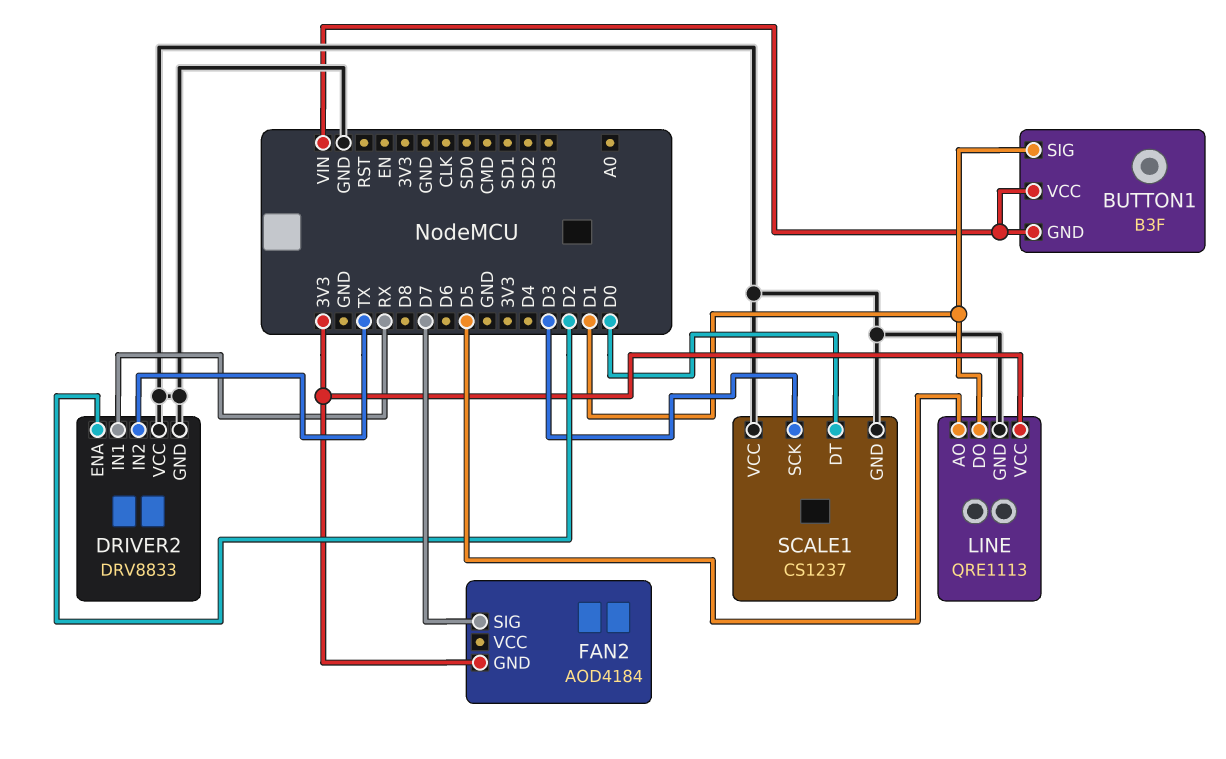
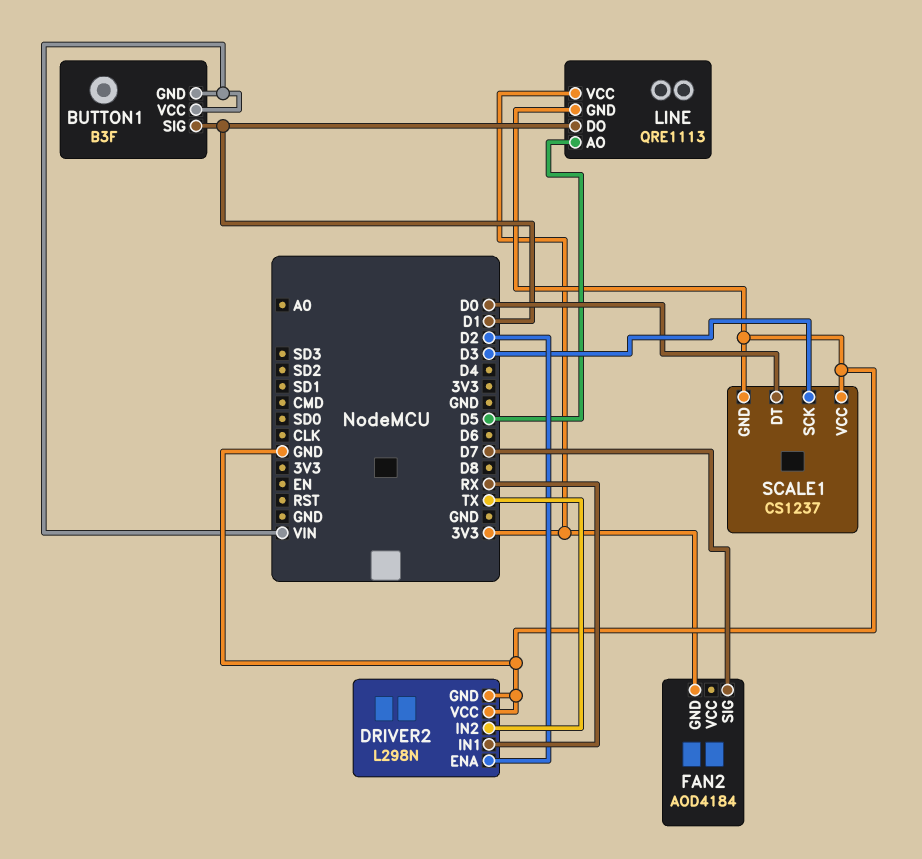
DRIVER2: DRV8833 -> L298N

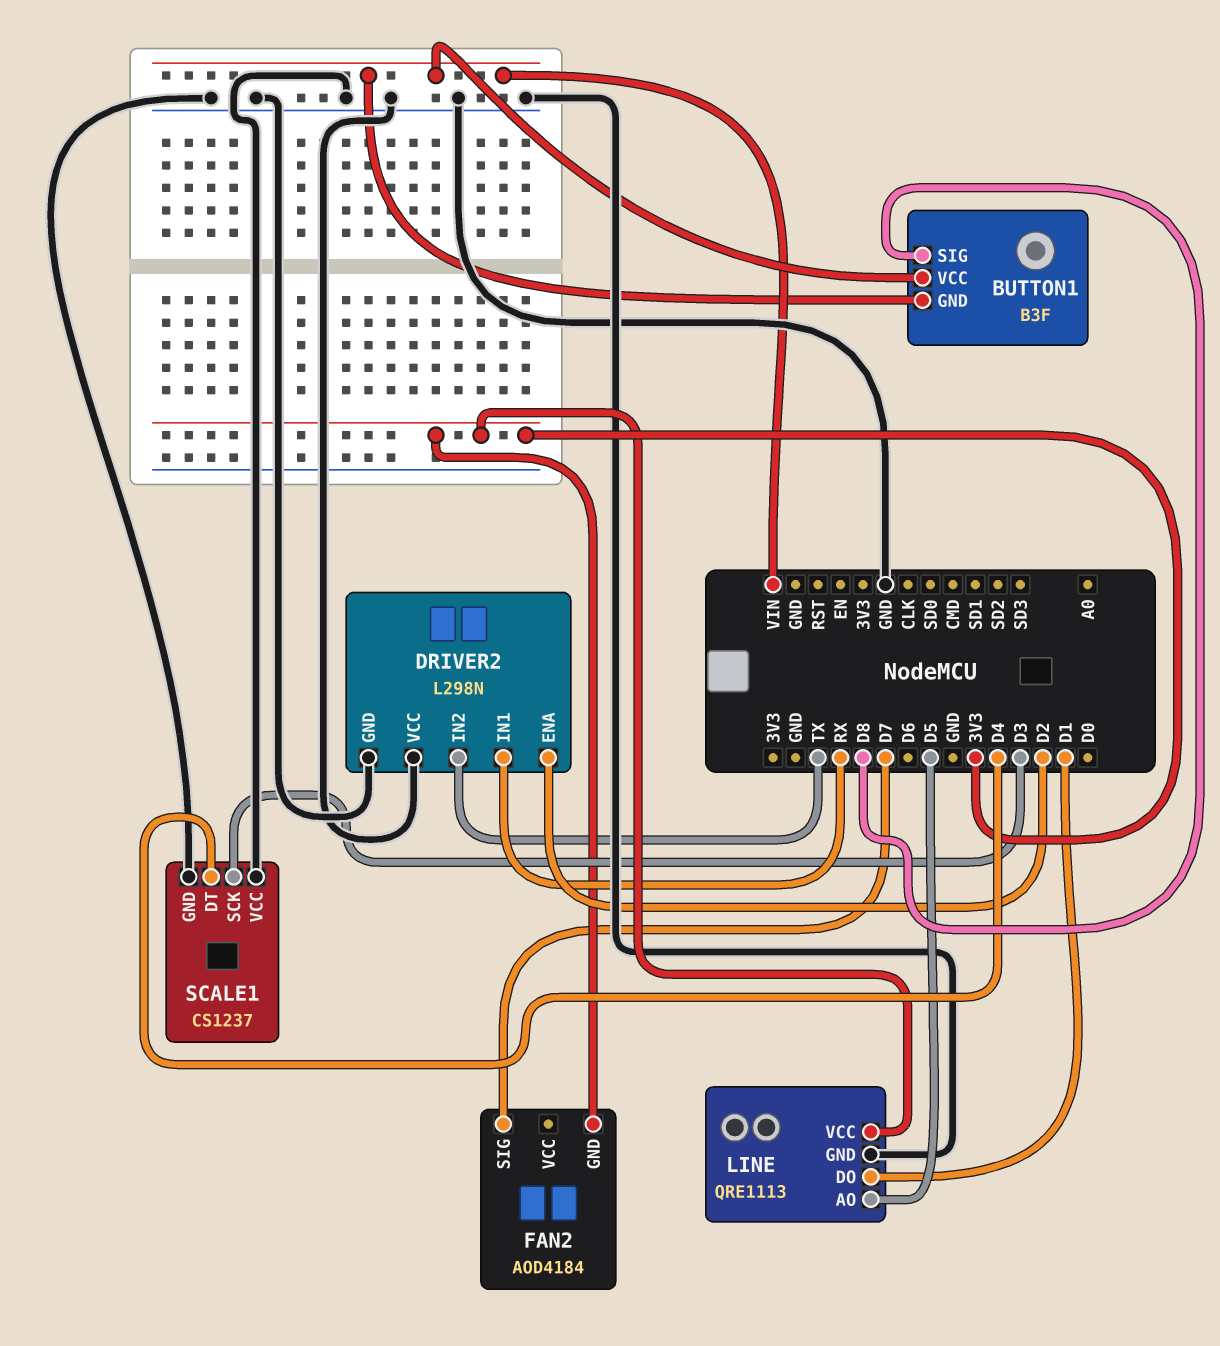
BUTTON1 pin SIG: D1 -> D8
SCALE1 pin DT: D0 -> D4

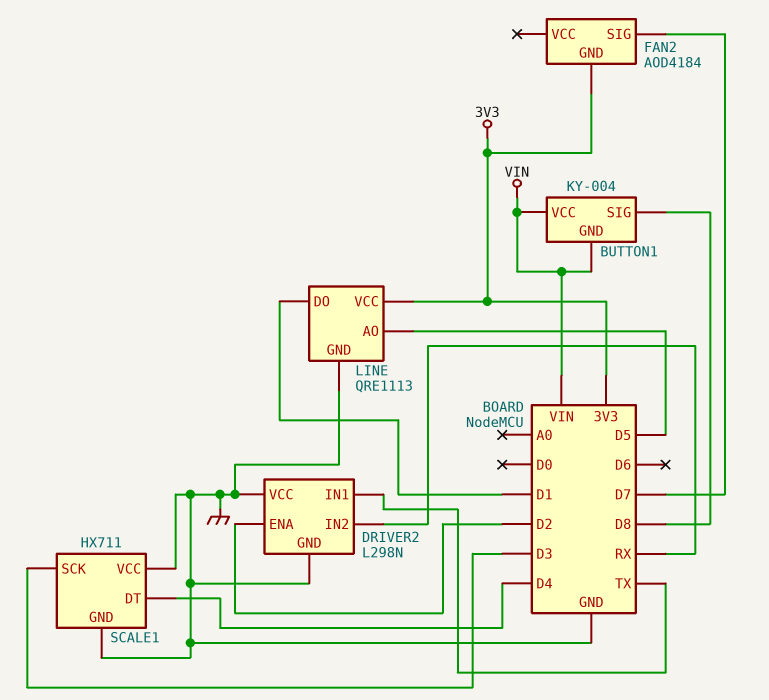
BUTTON1: B3F -> KY-004
DRIVER2 pin IN1: RX -> TX
DRIVER2 pin IN2: TX -> RX
SCALE1: CS1237 -> HX711

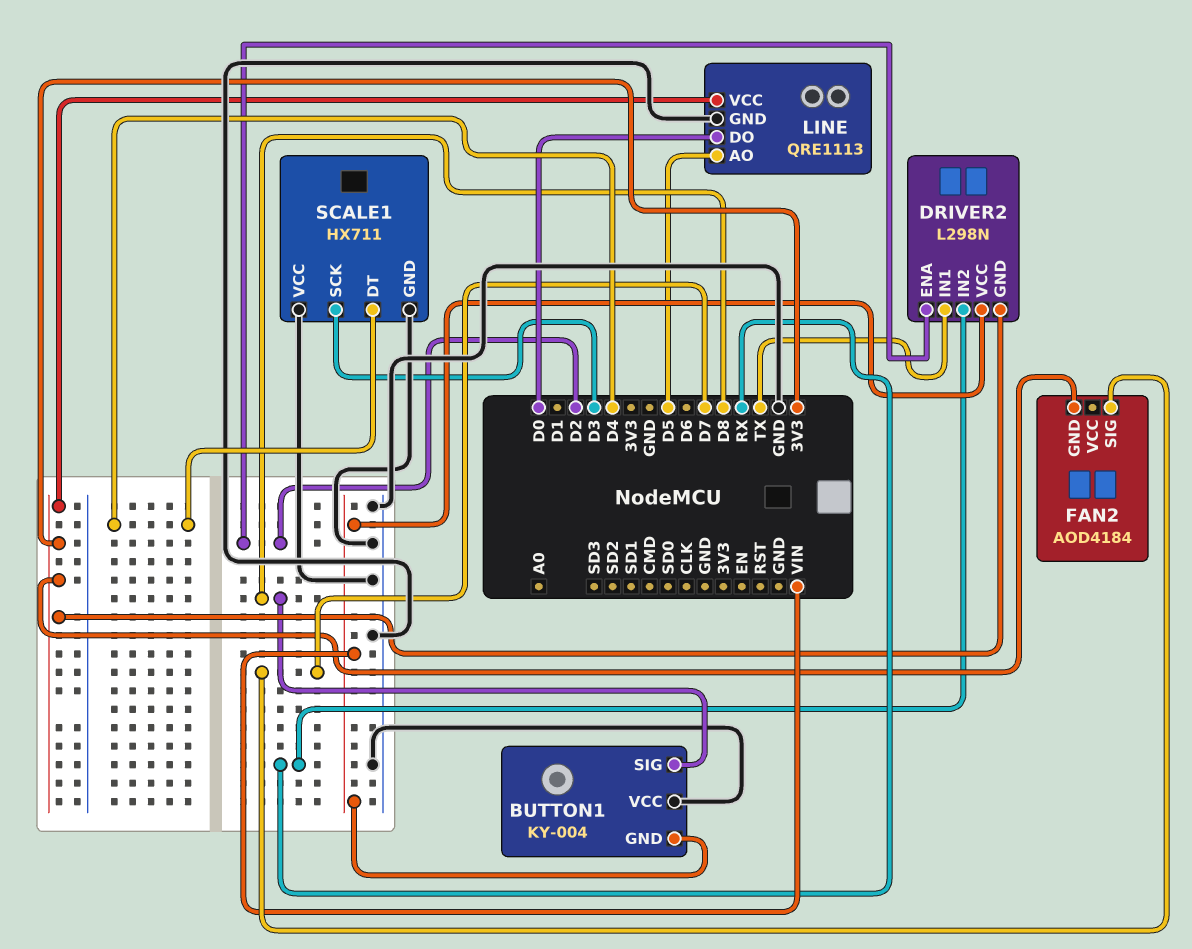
BUTTON1 pin VCC: VIN -> GND
DRIVER2 pin GND: GND -> 3V3
DRIVER2 pin VCC: GND -> VIN
LINE pin DO: D1 -> D0

